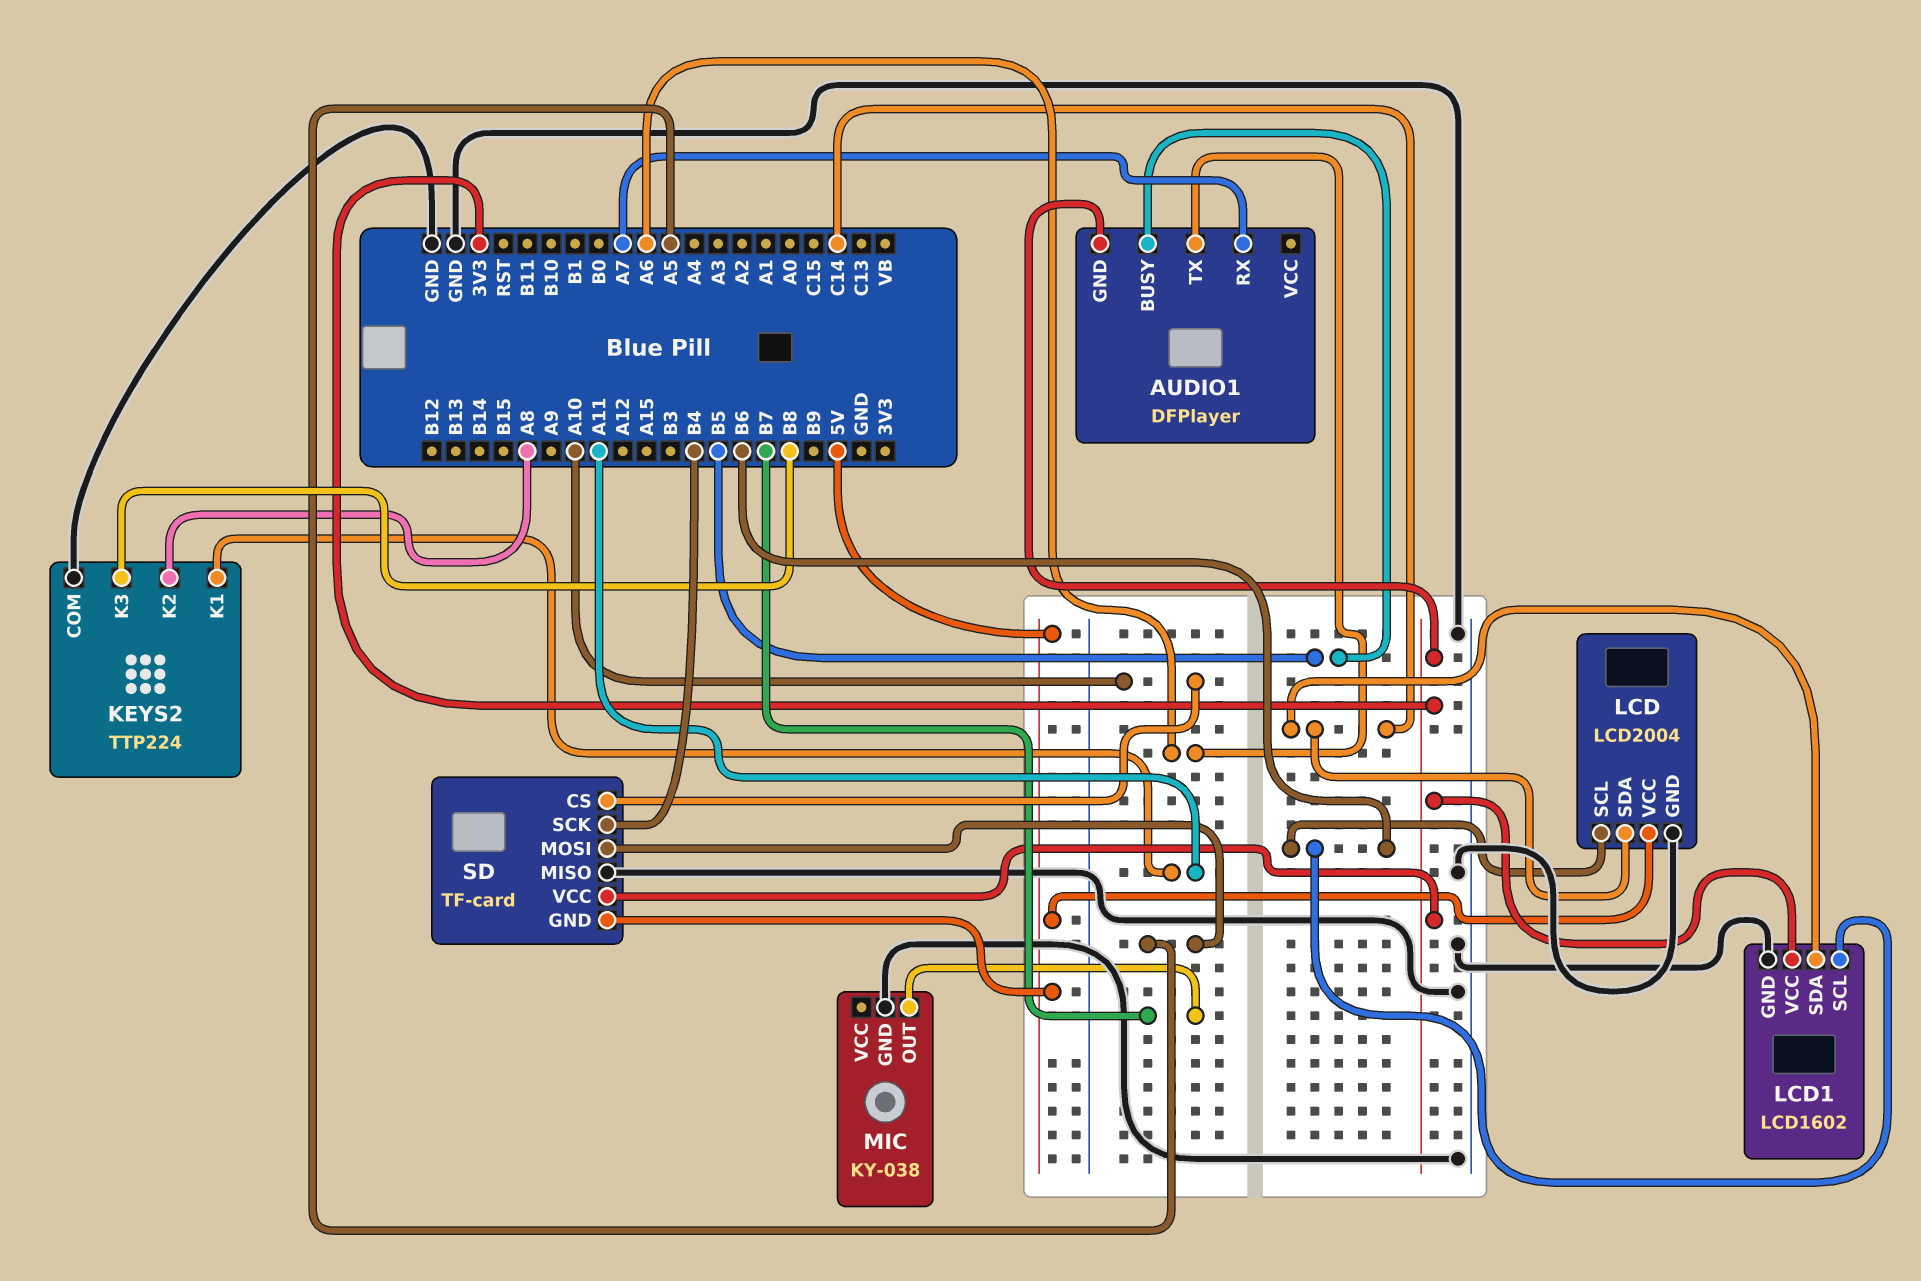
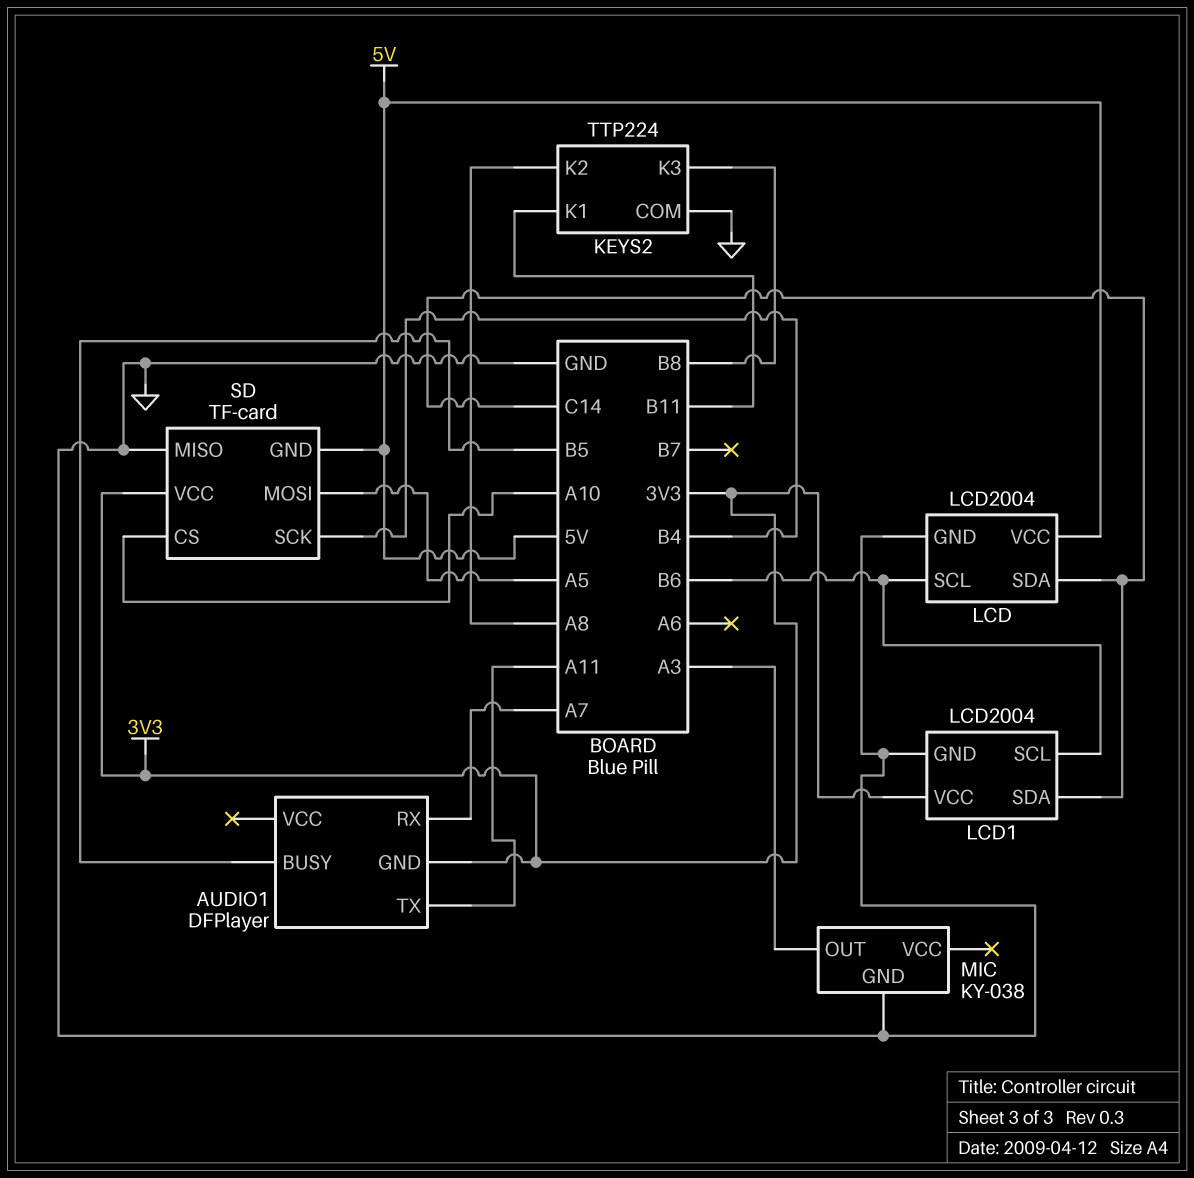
AUDIO1 pin TX: A6 -> A11
KEYS2 pin K1: A11 -> B11
LCD1: LCD1602 -> LCD2004
MIC pin OUT: B7 -> A3

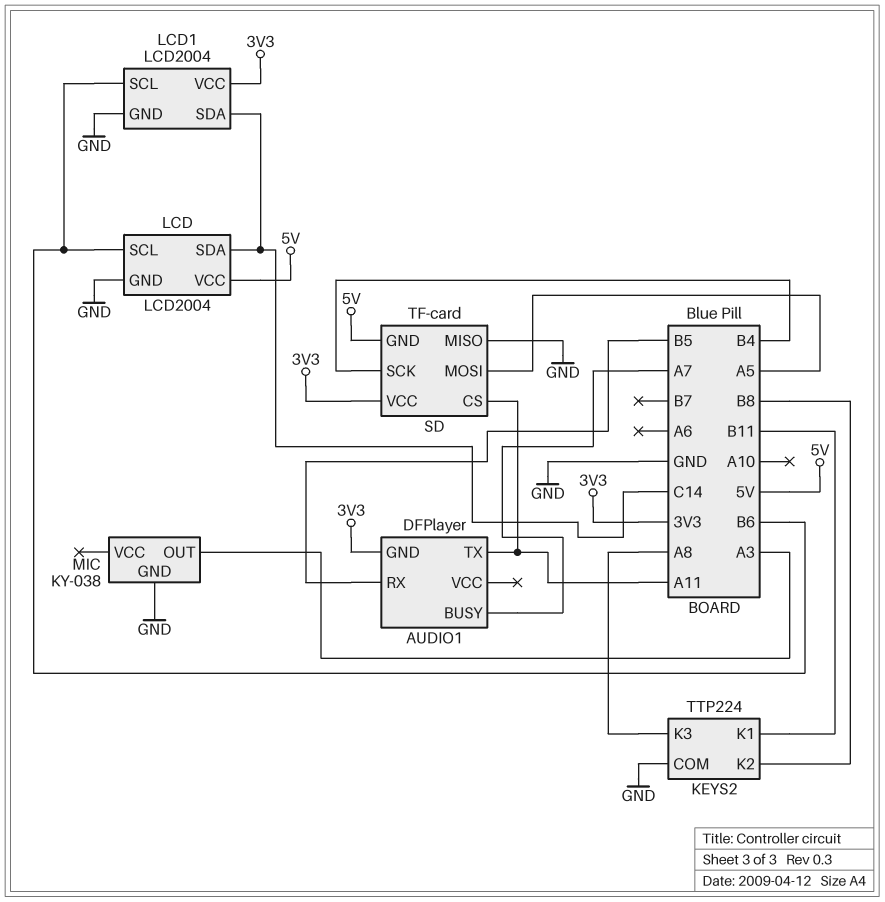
AUDIO1 pin BUSY: B5 -> A7
AUDIO1 pin RX: A7 -> B5
KEYS2 pin K2: A8 -> B8
KEYS2 pin K3: B8 -> A8
SD pin CS: A10 -> A11

